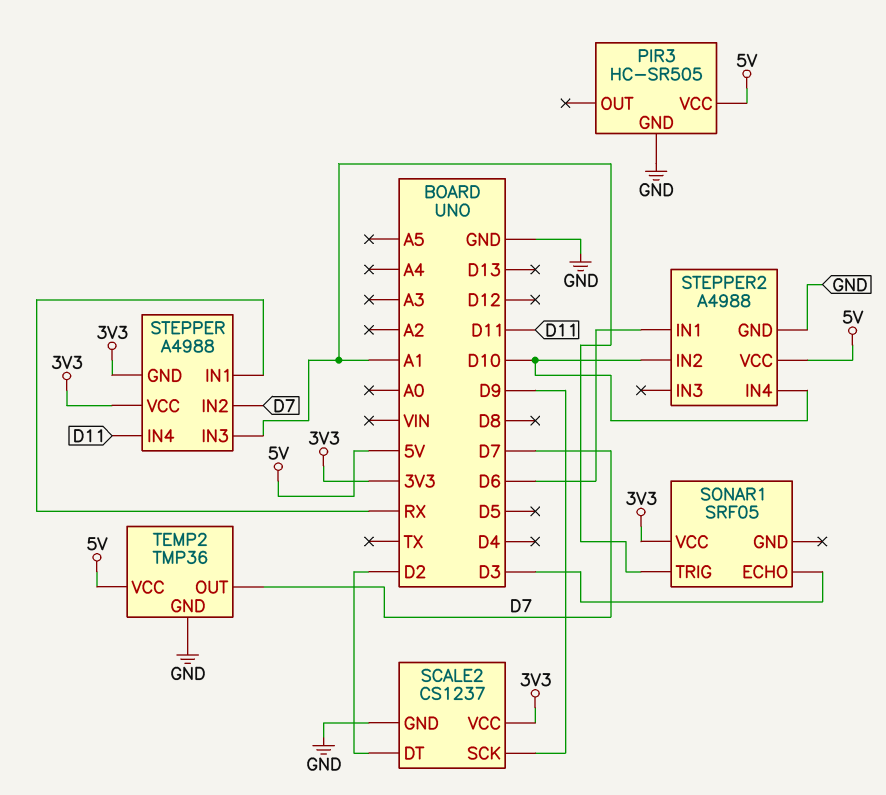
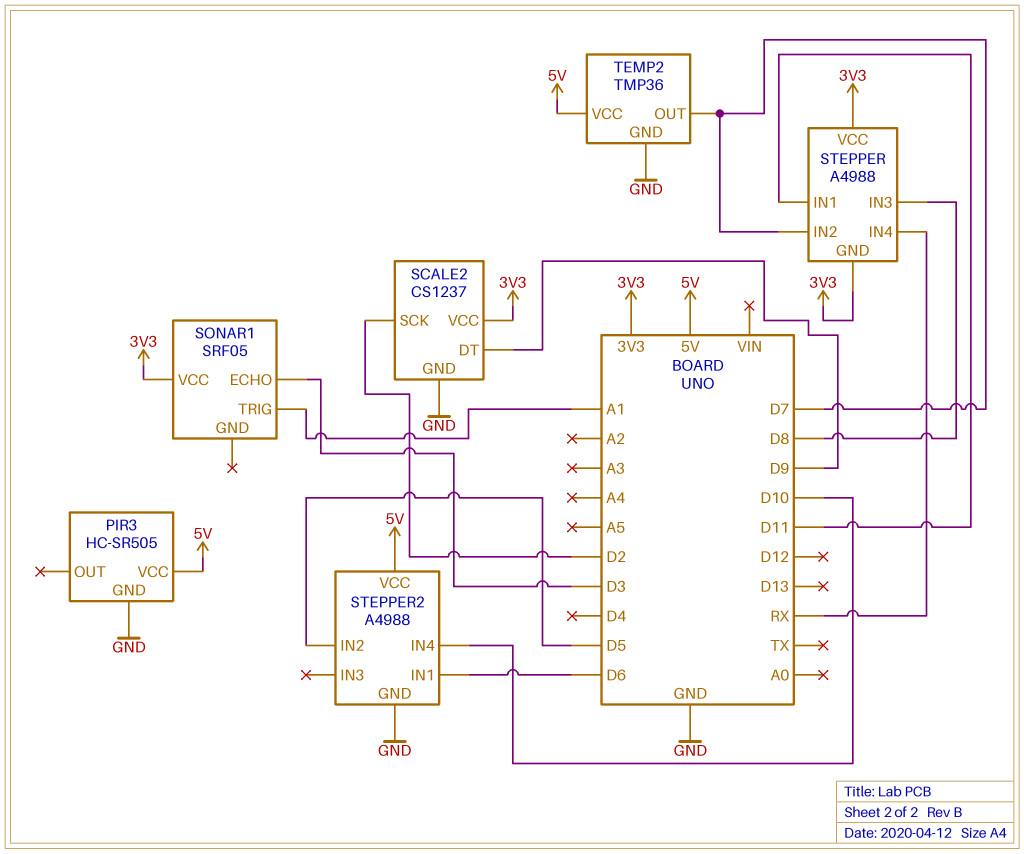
SCALE2 pin DT: D2 -> D9
SCALE2 pin SCK: D9 -> D2
STEPPER pin IN1: RX -> D11
STEPPER pin IN3: A1 -> D8
STEPPER pin IN4: D11 -> RX
STEPPER2 pin IN2: D10 -> D5

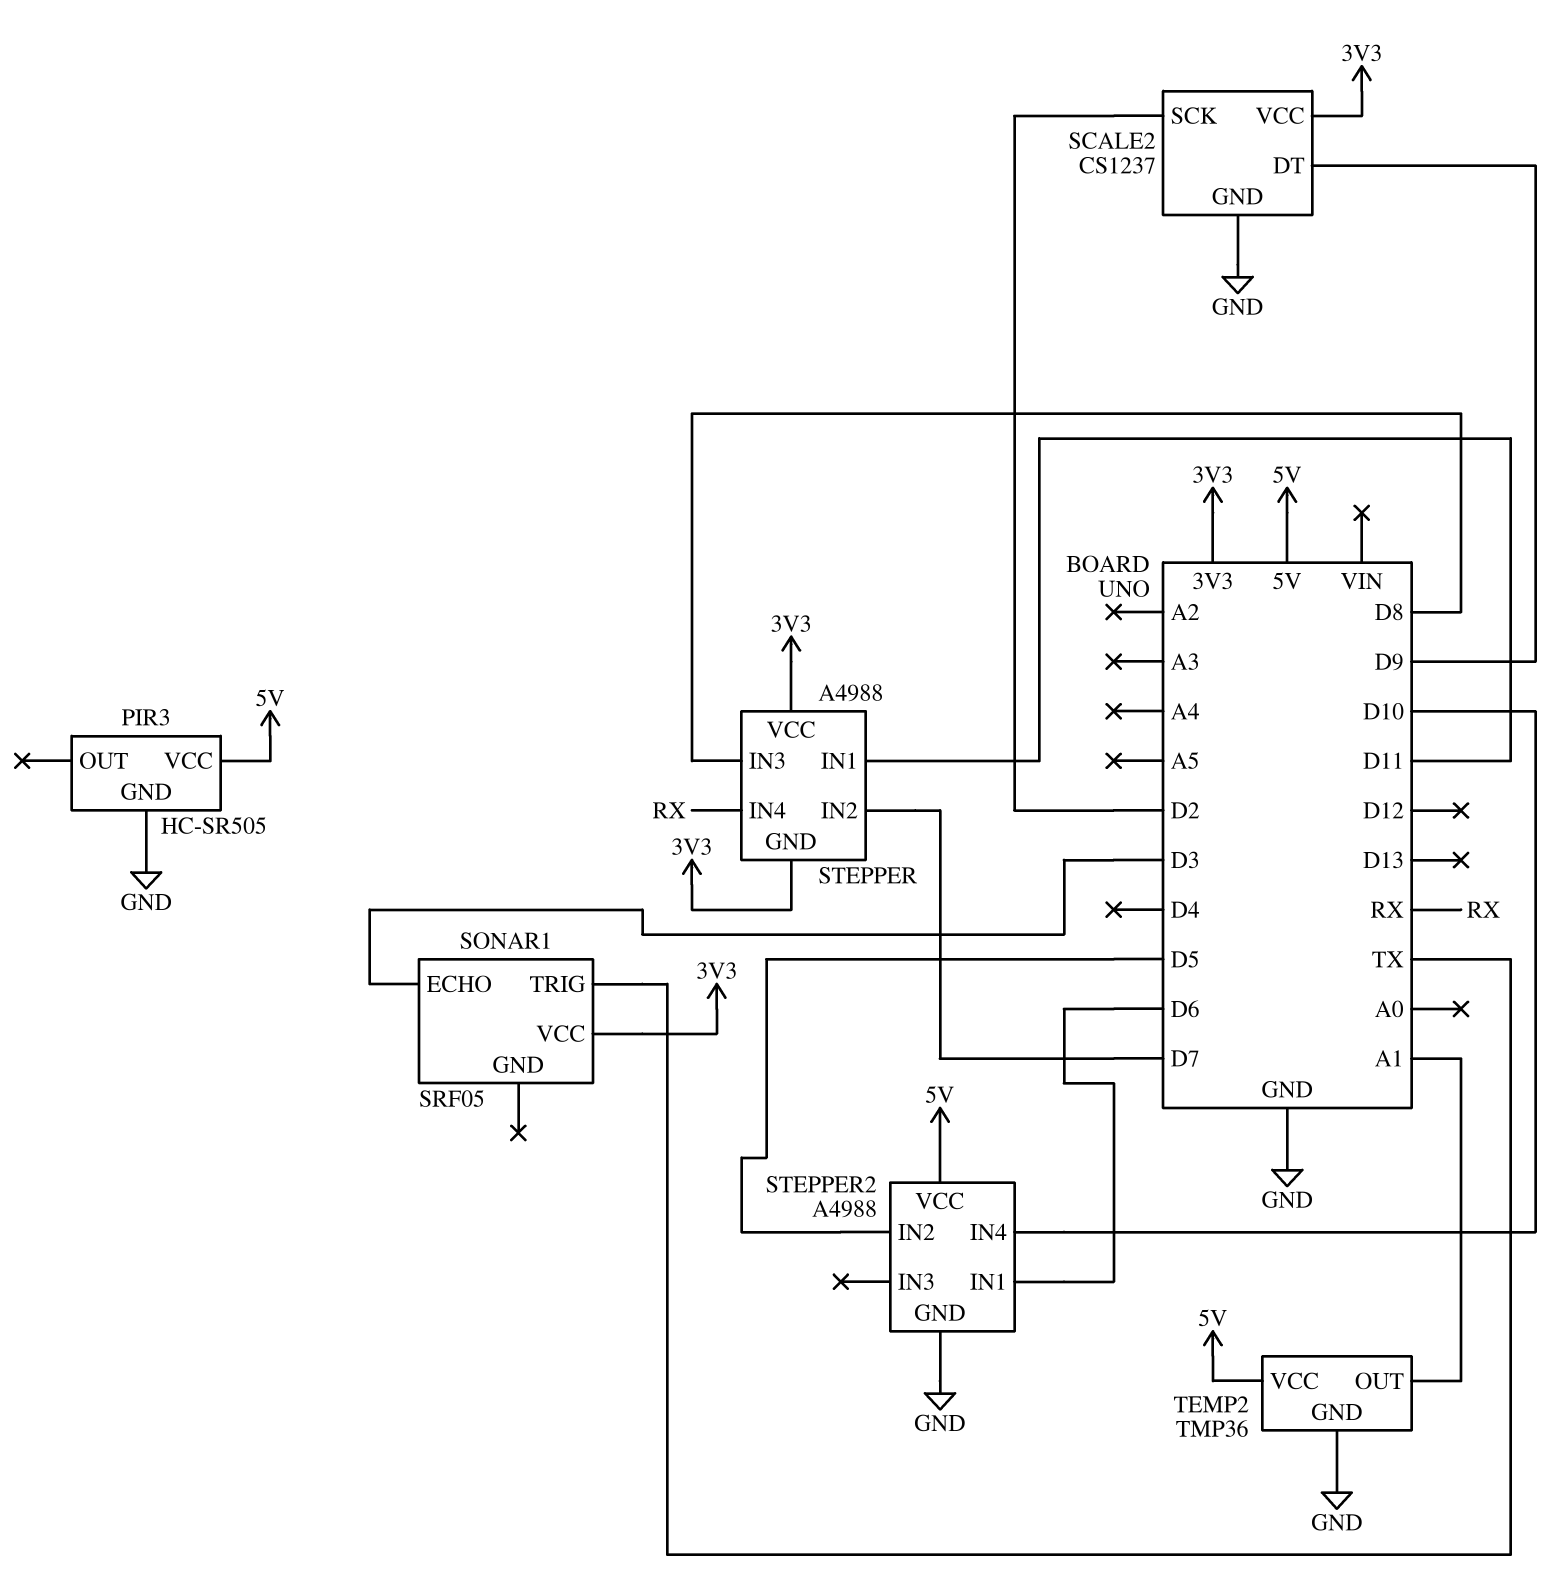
SONAR1 pin TRIG: A1 -> TX
TEMP2 pin OUT: D7 -> A1

